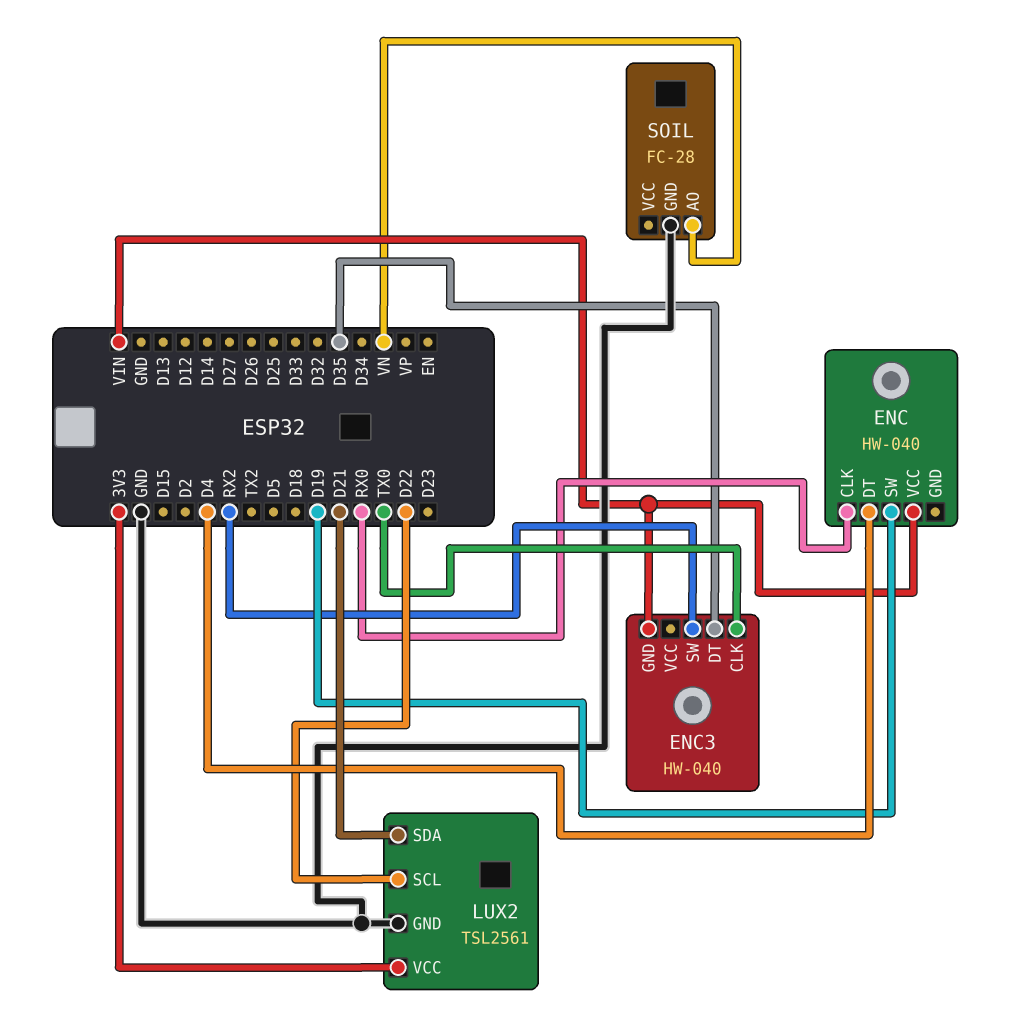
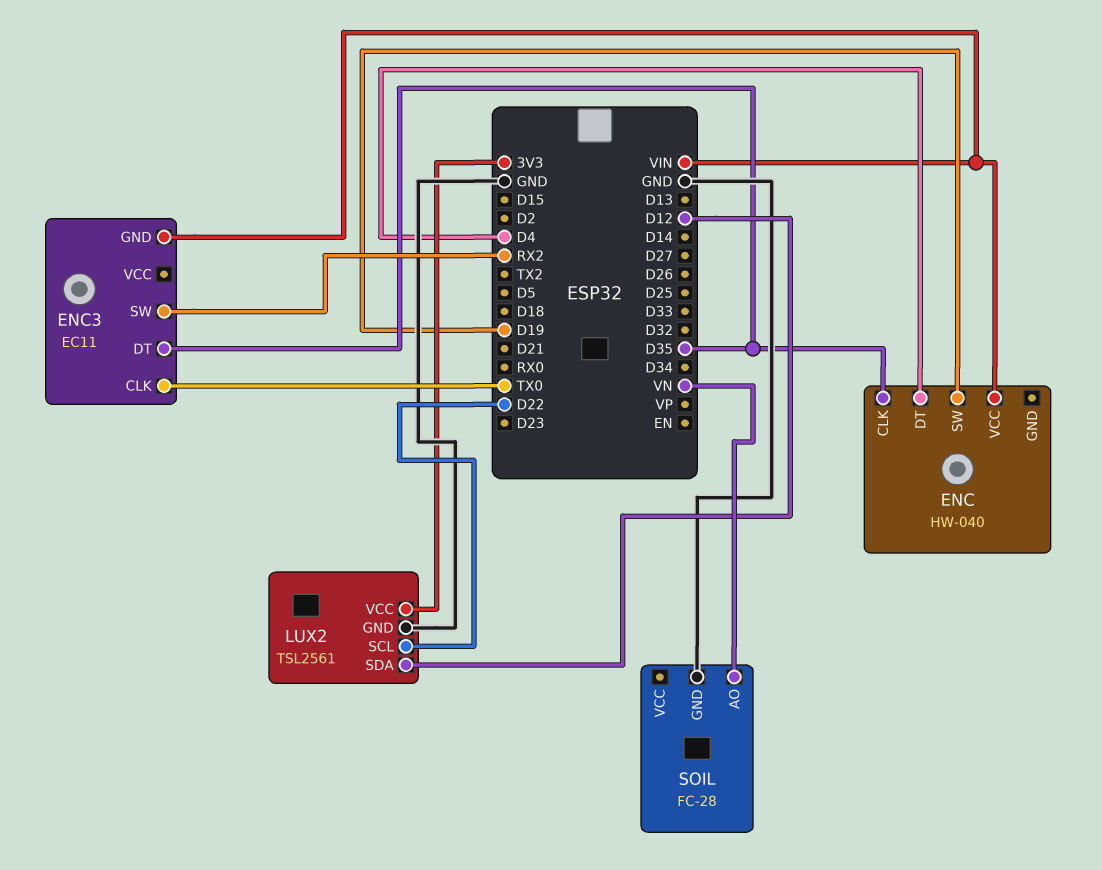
ENC pin CLK: RX0 -> D35
ENC3: HW-040 -> EC11
LUX2 pin SDA: D21 -> D12

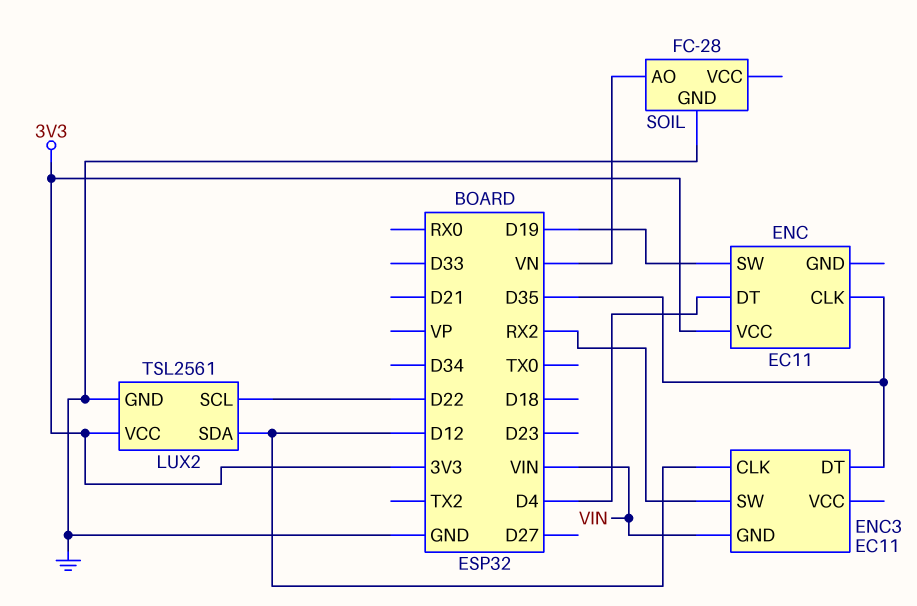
ENC: HW-040 -> EC11
ENC pin VCC: VIN -> 3V3
ENC3 pin CLK: TX0 -> D12

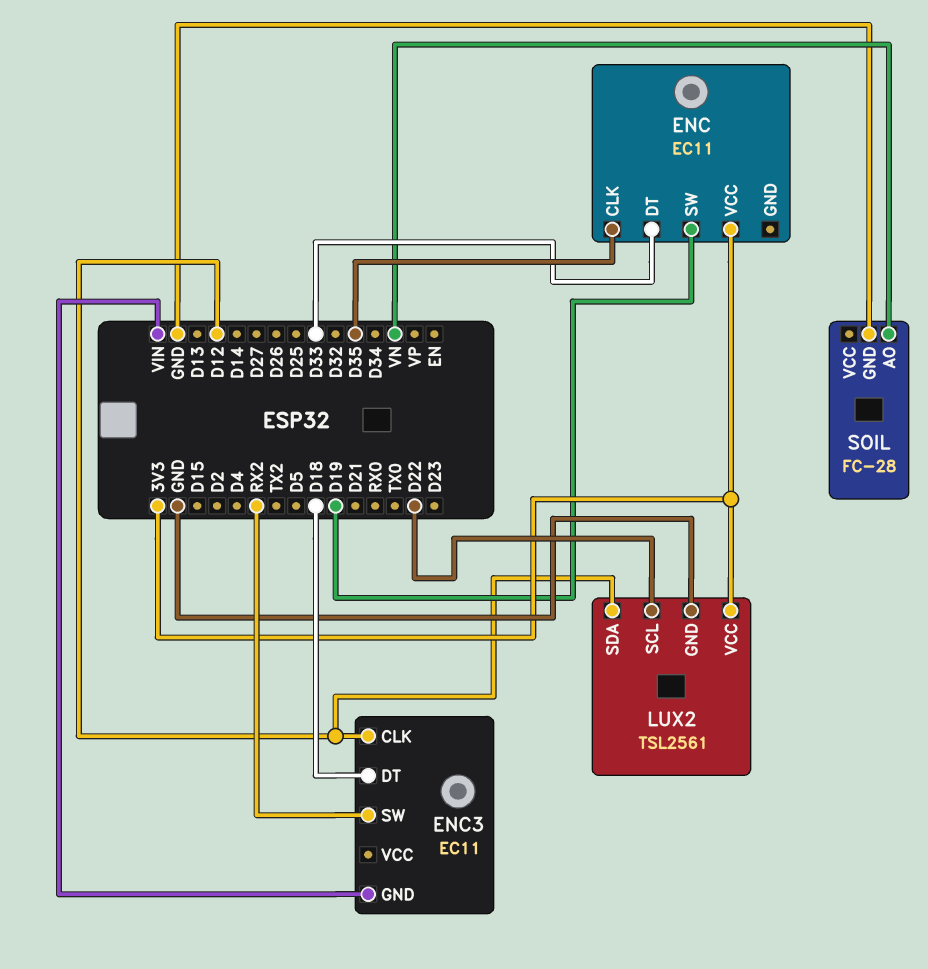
ENC pin DT: D4 -> D33
ENC3 pin DT: D35 -> D18

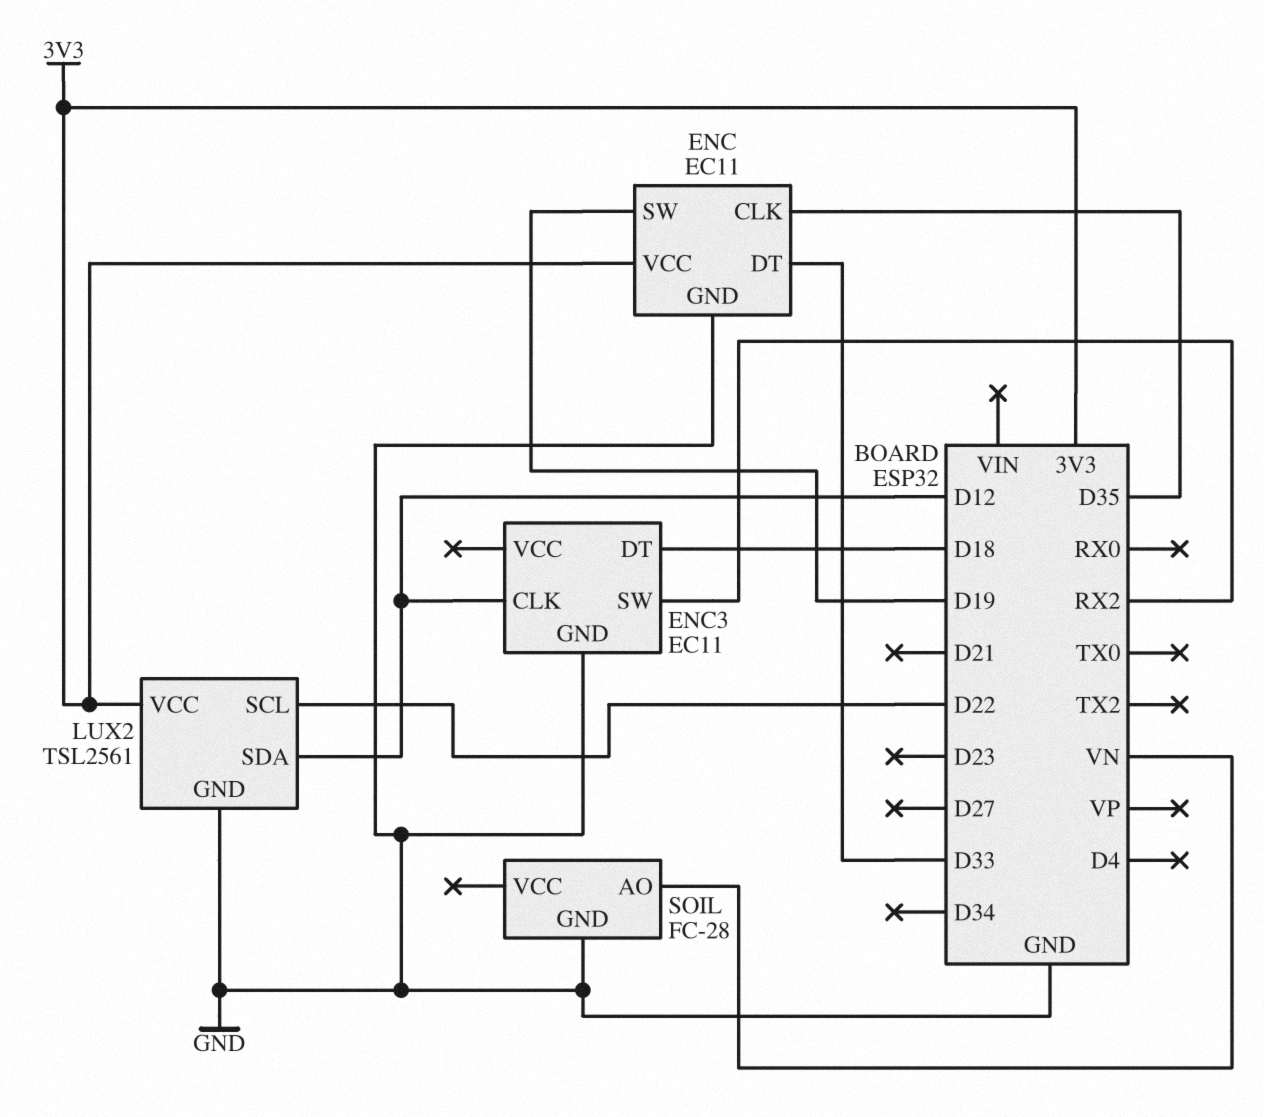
ENC pin GND: none -> GND
ENC3 pin GND: VIN -> GND

